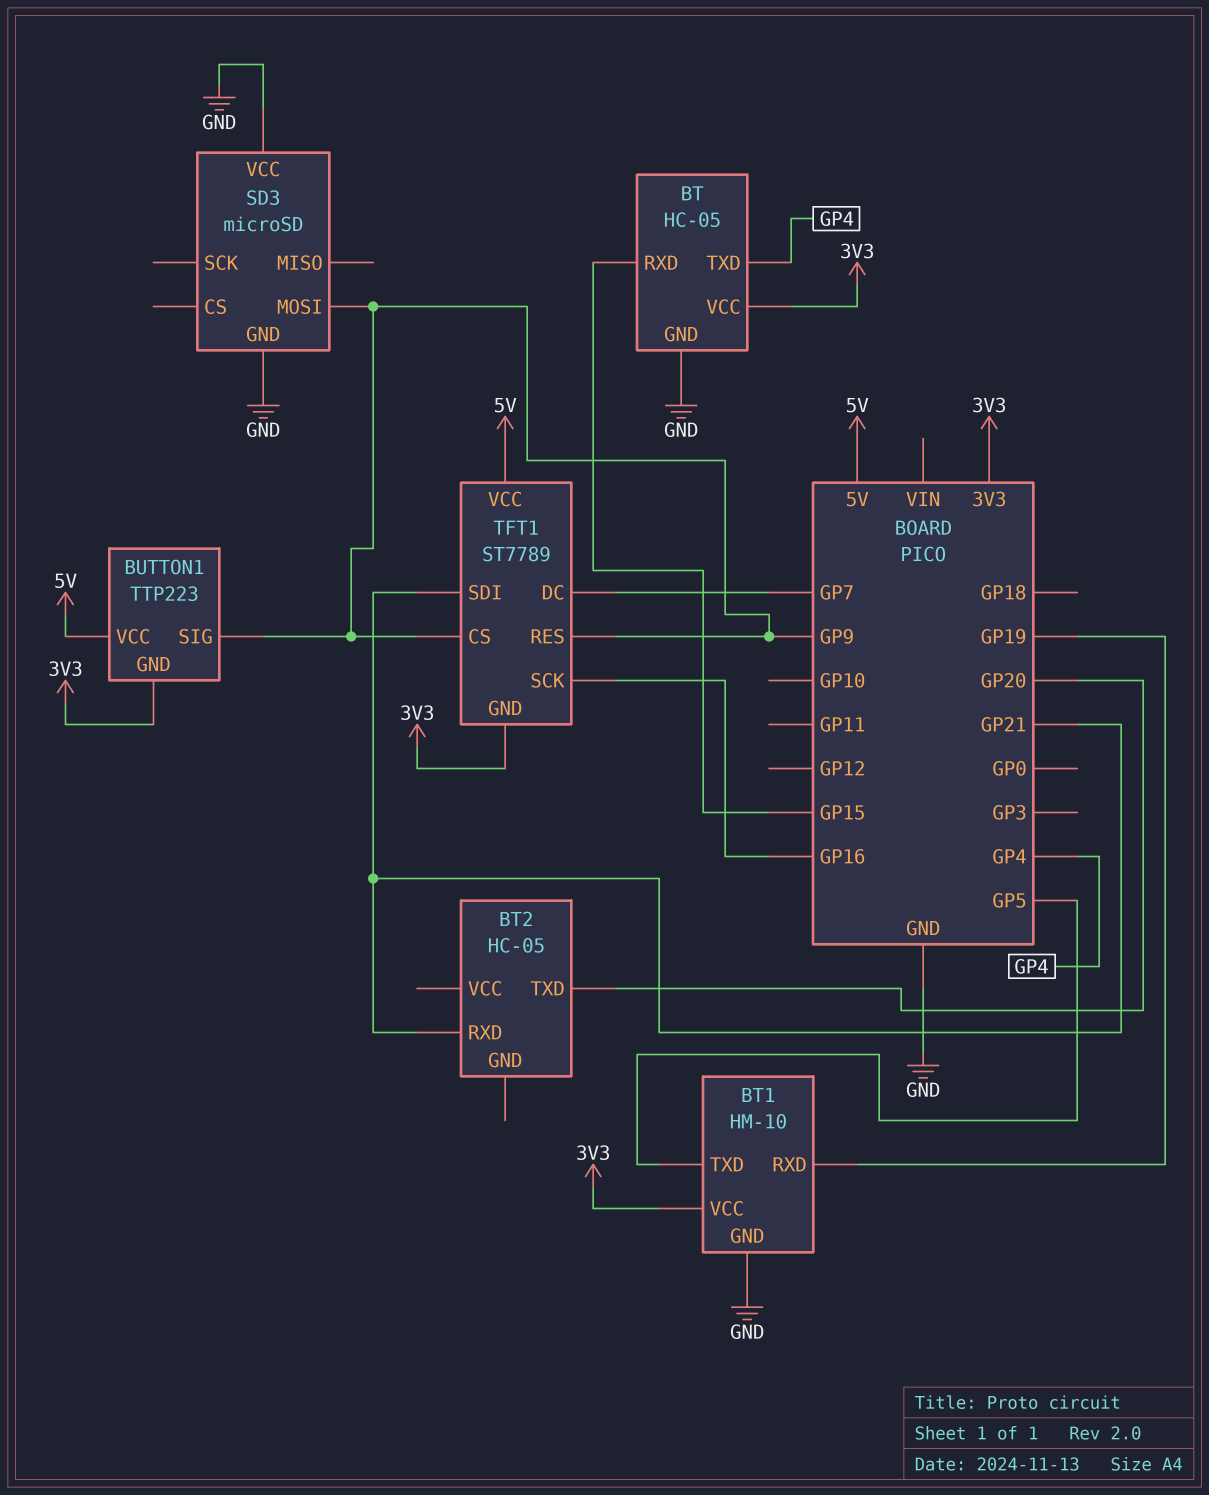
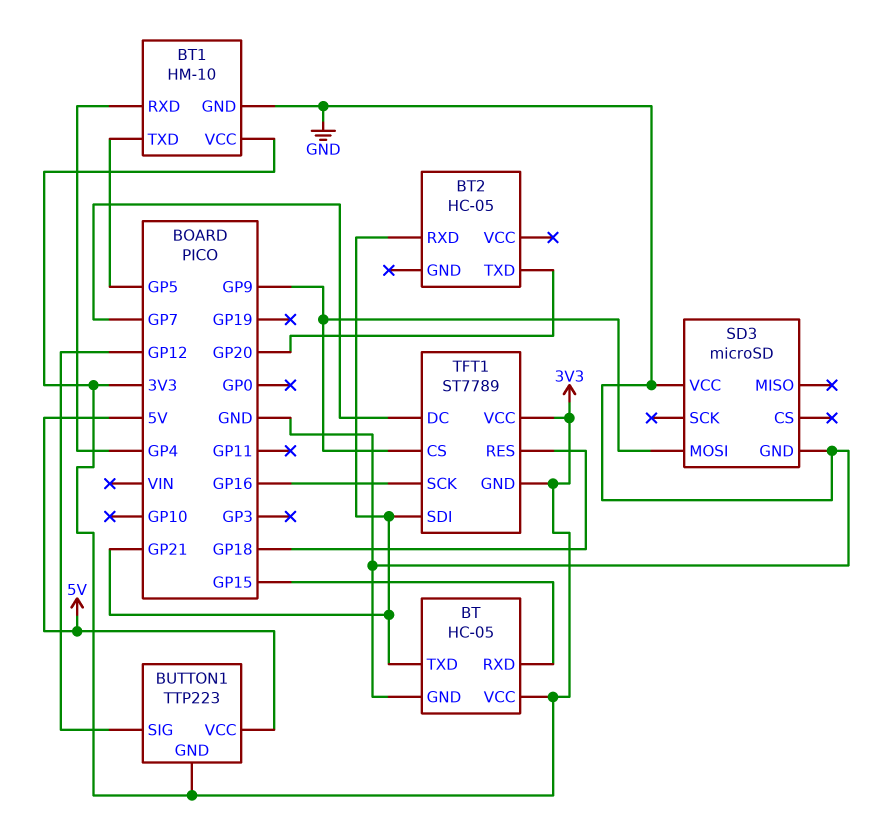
BT pin TXD: GP4 -> GP21
BT1 pin RXD: GP19 -> GP4
BUTTON1 pin SIG: GP9 -> GP12
TFT1 pin RES: GP9 -> GP18
TFT1 pin VCC: 5V -> 3V3

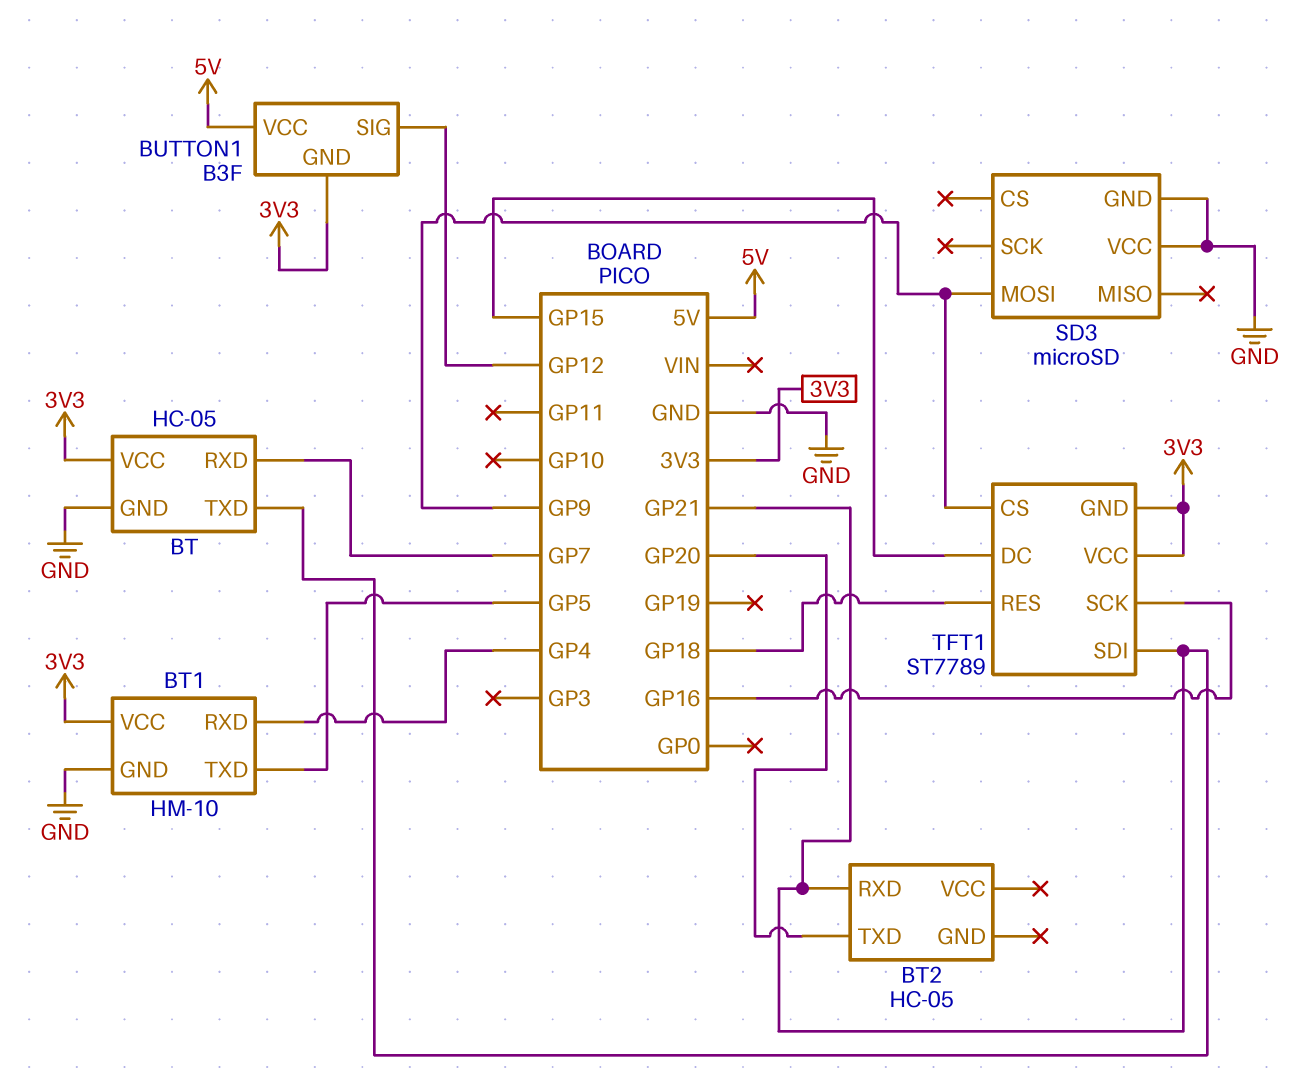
BT pin RXD: GP15 -> GP7
BUTTON1: TTP223 -> B3F
TFT1 pin DC: GP7 -> GP15

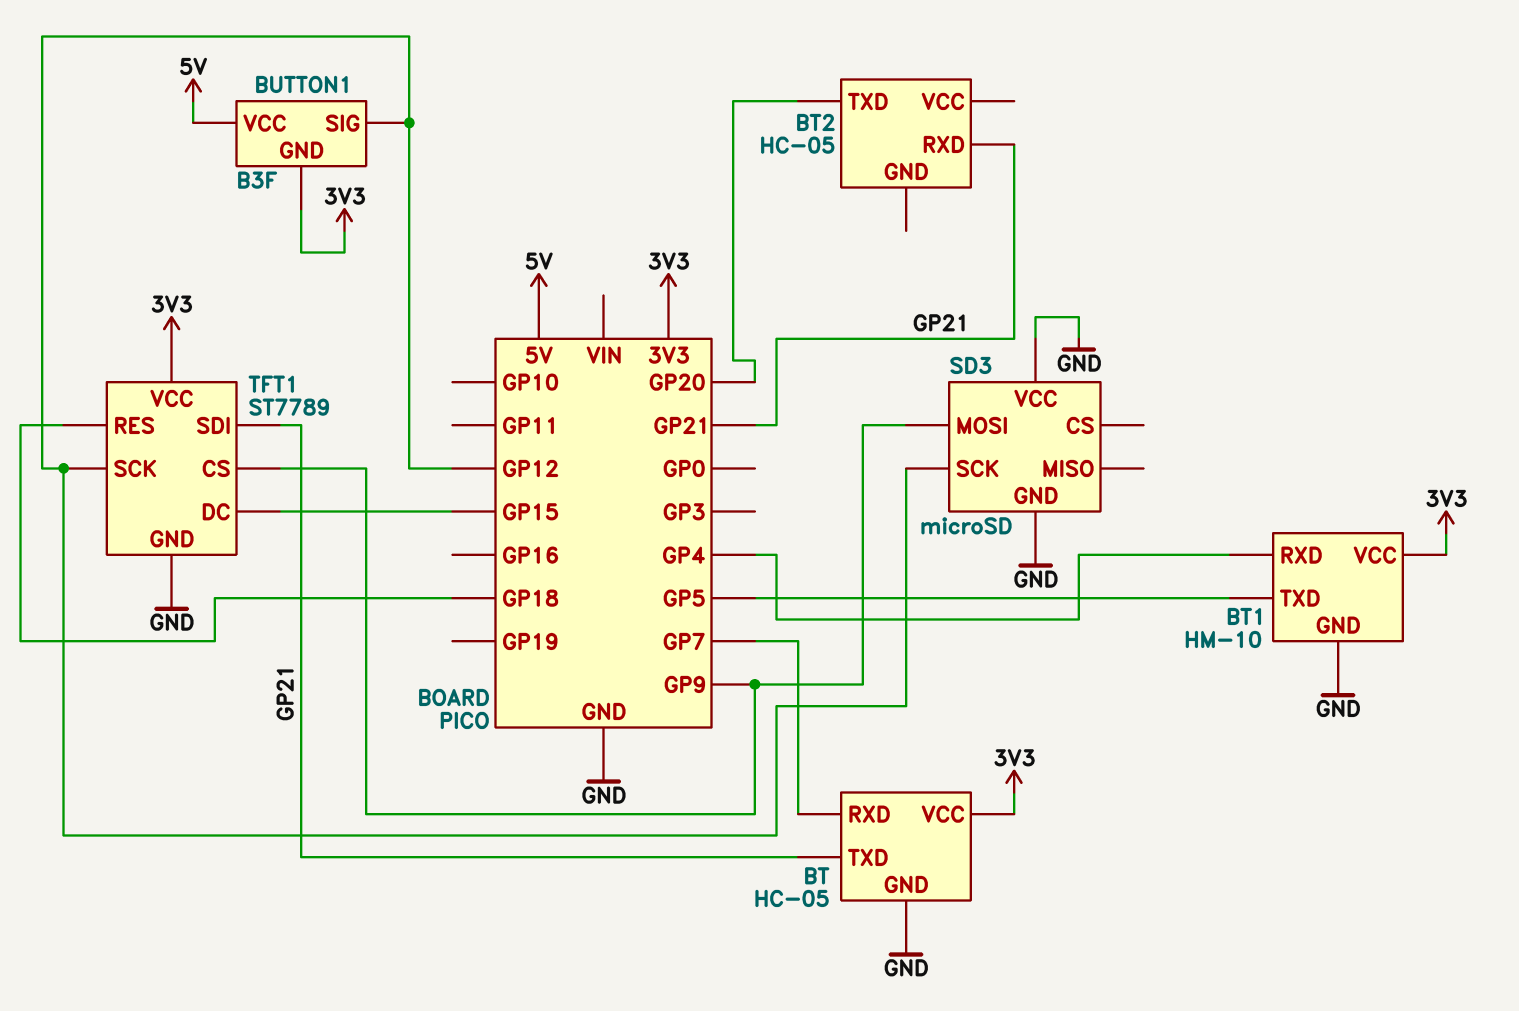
SD3 pin SCK: none -> GP12
TFT1 pin GND: 3V3 -> GND
TFT1 pin SCK: GP16 -> GP12

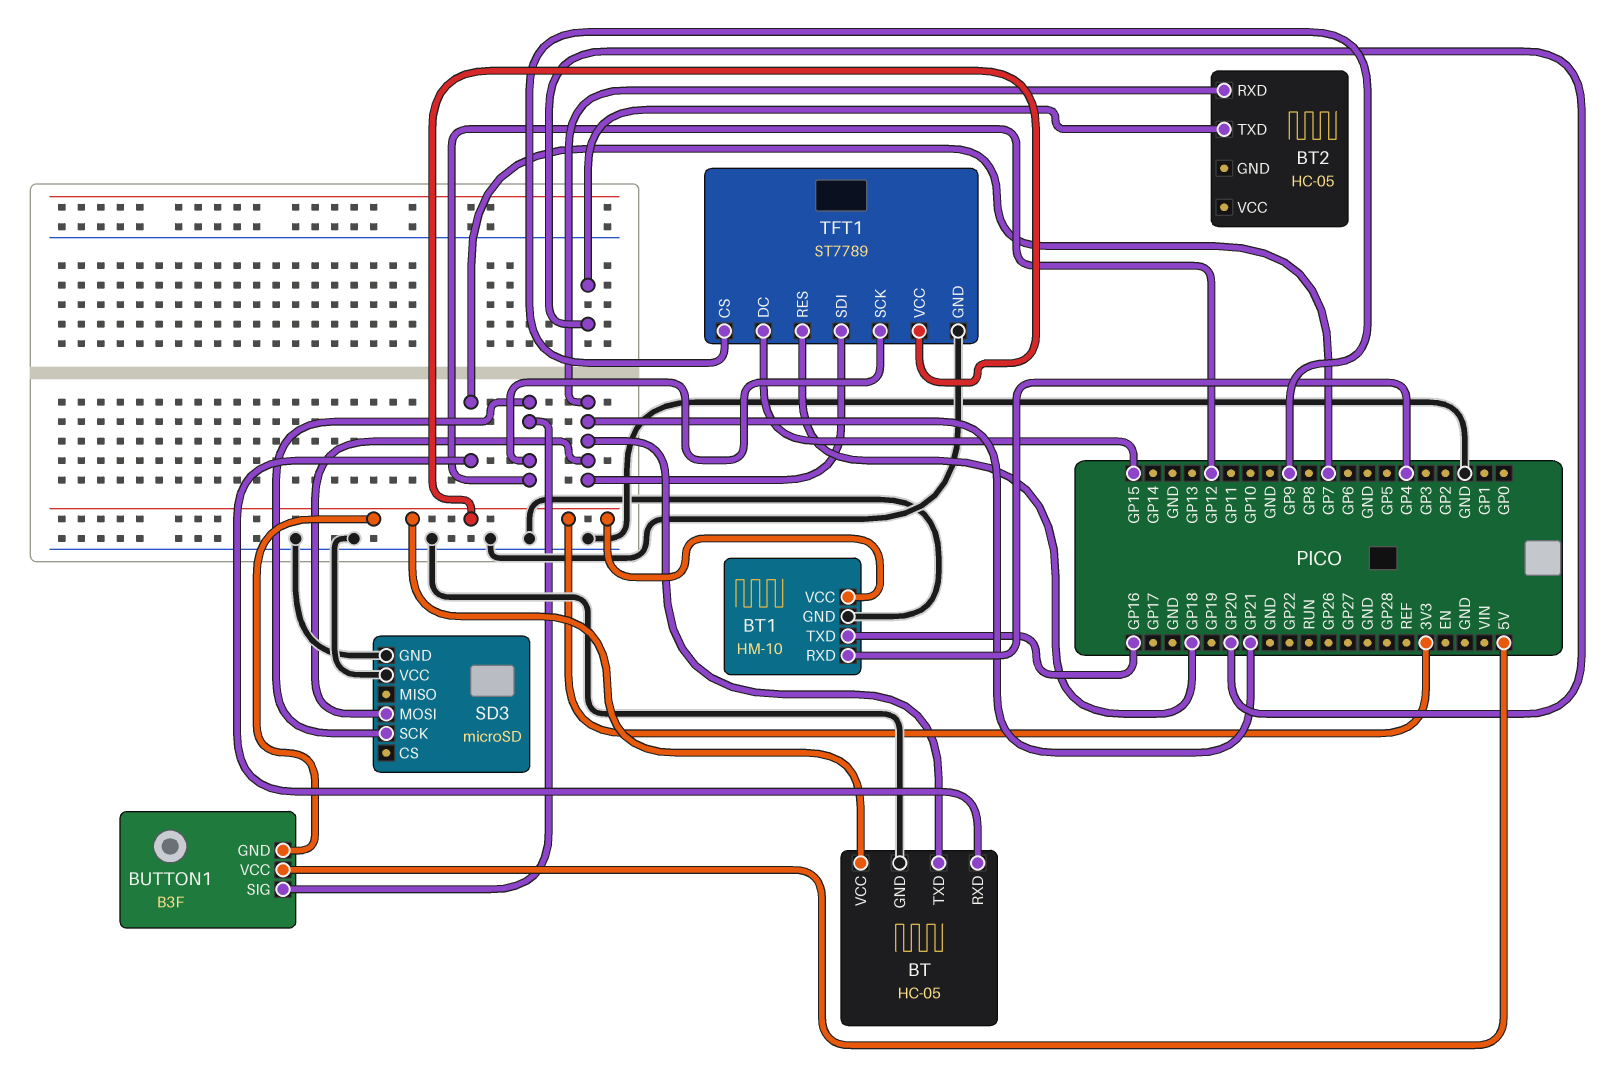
BT1 pin TXD: GP5 -> GP16
SD3 pin MOSI: GP9 -> GP21

